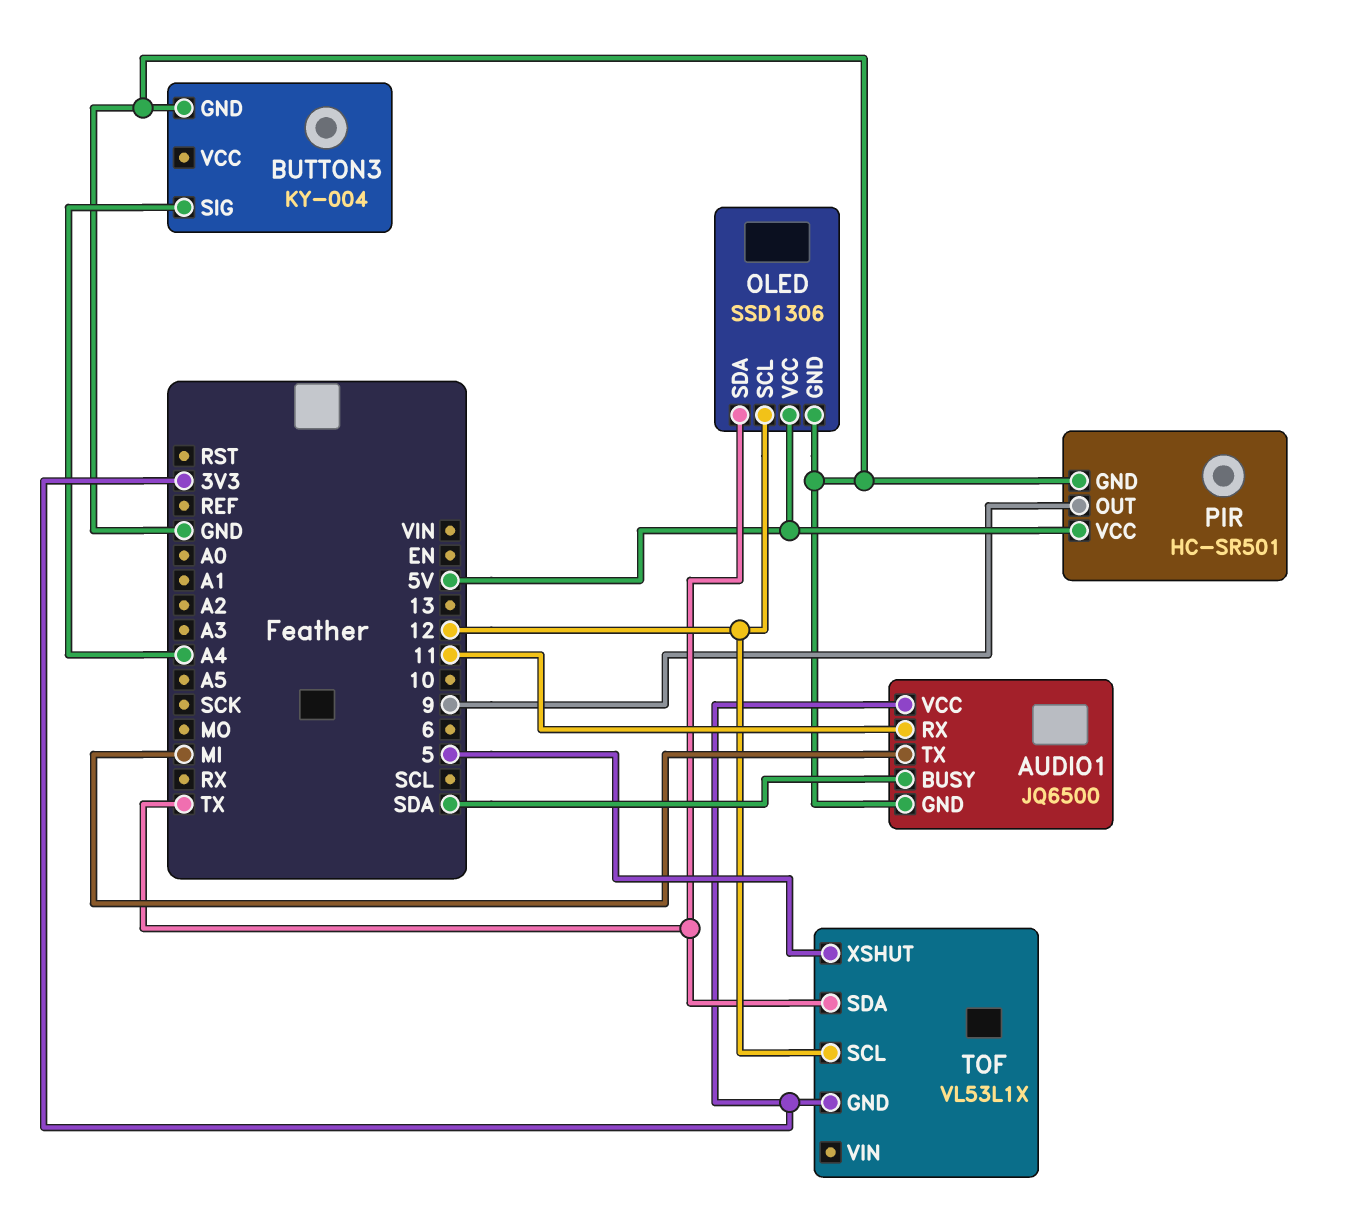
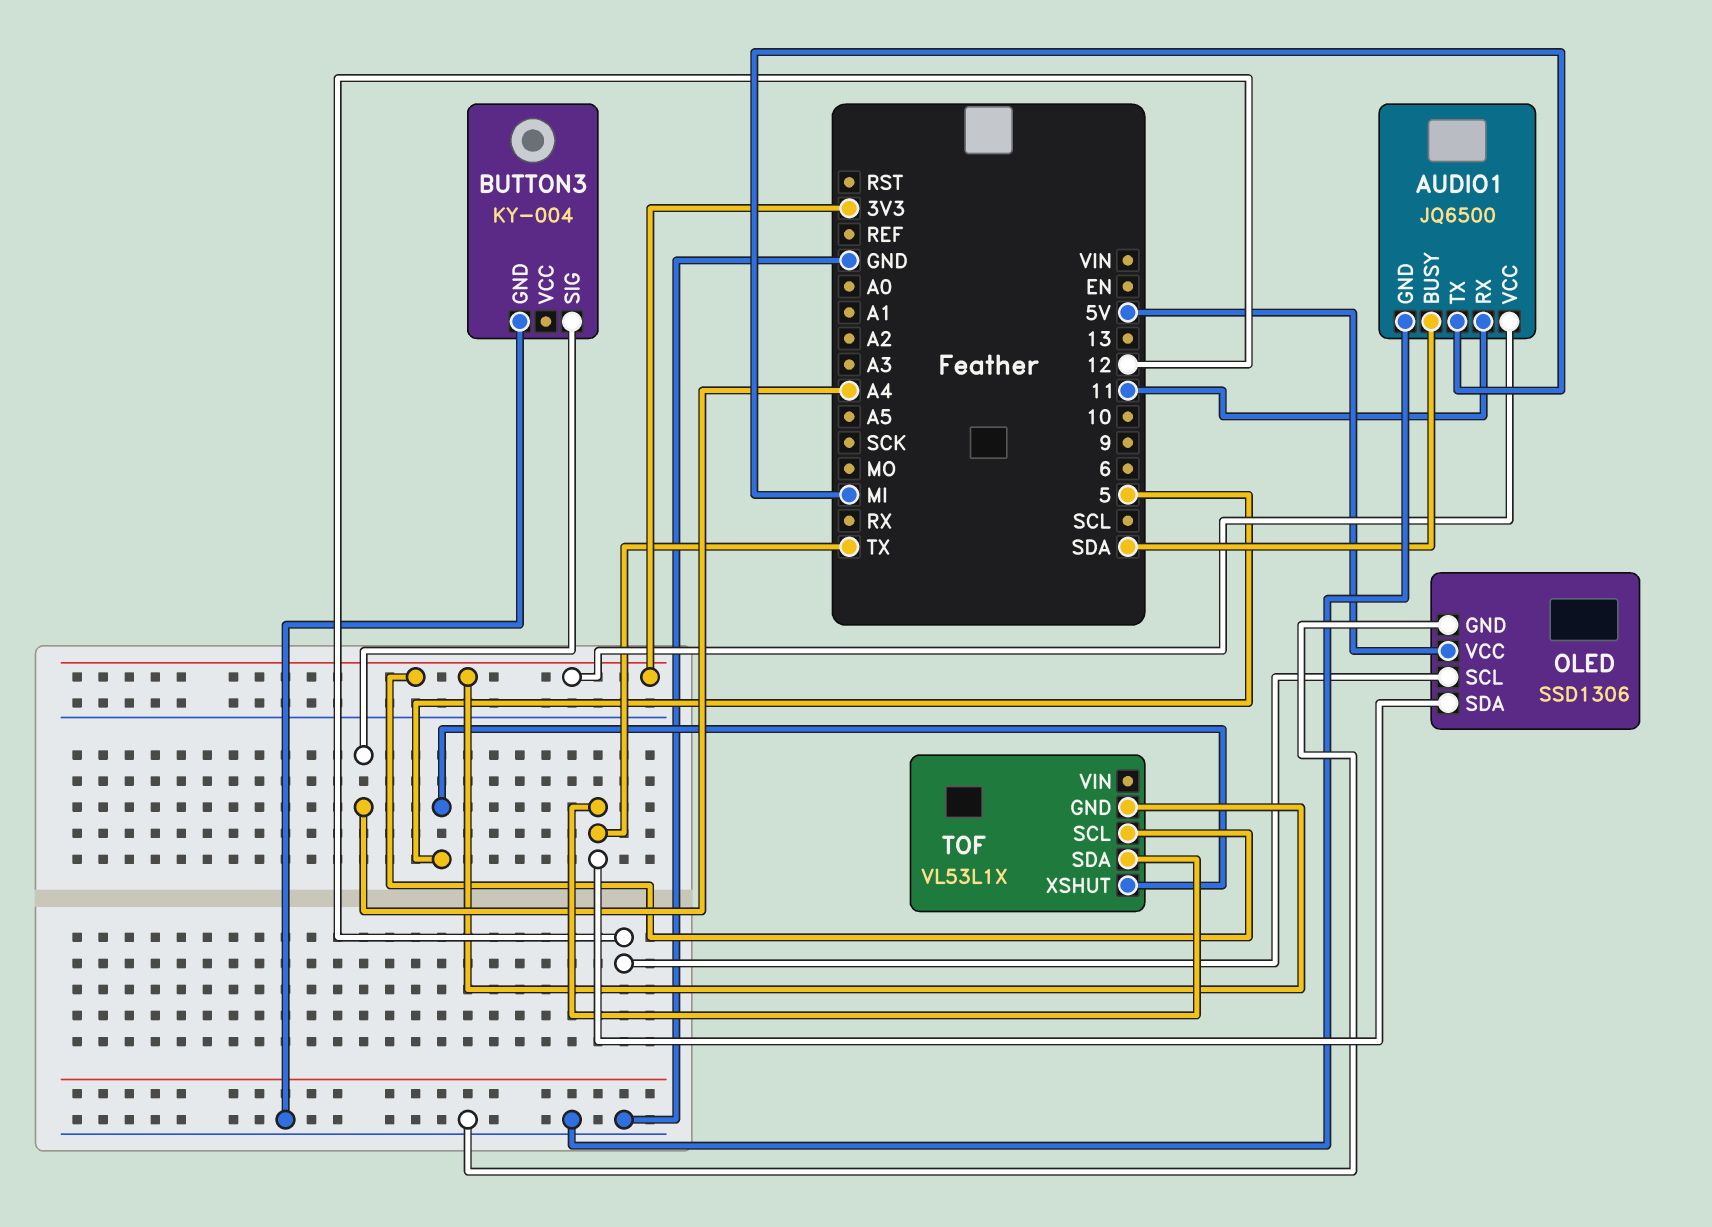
PIR: HC-SR501 -> none
PIR pin GND: GND -> none
PIR pin OUT: 9 -> none
PIR pin VCC: 5V -> none
TOF pin SCL: 12 -> 3V3

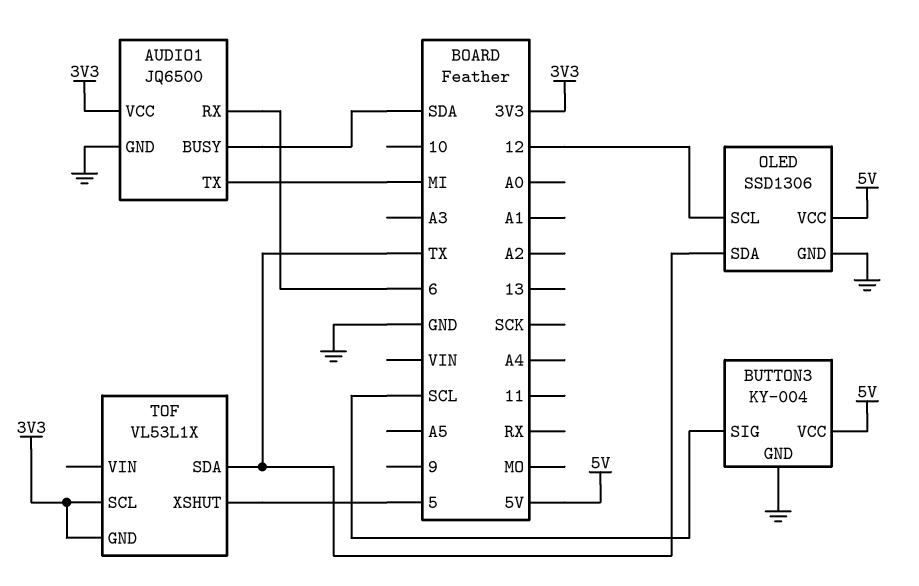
AUDIO1 pin RX: 11 -> 6
BUTTON3 pin SIG: A4 -> SCL
BUTTON3 pin VCC: none -> 5V

